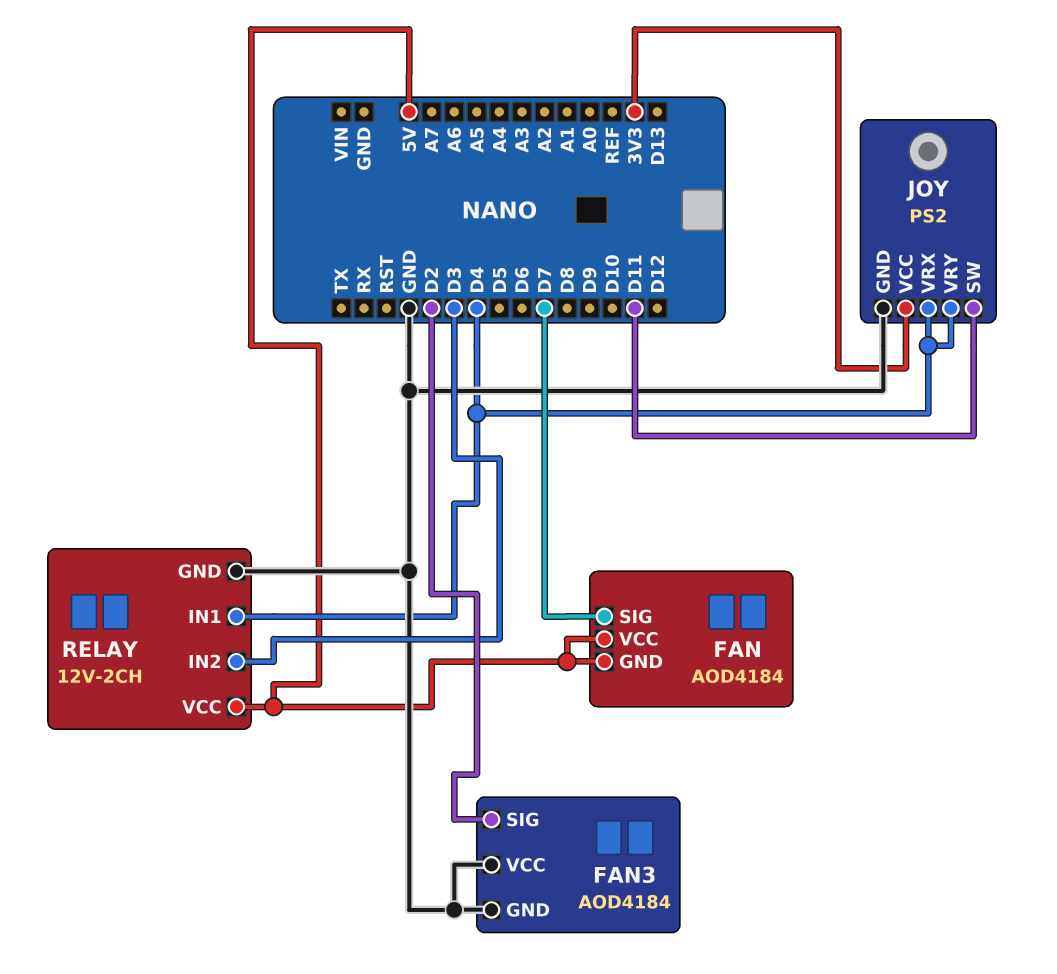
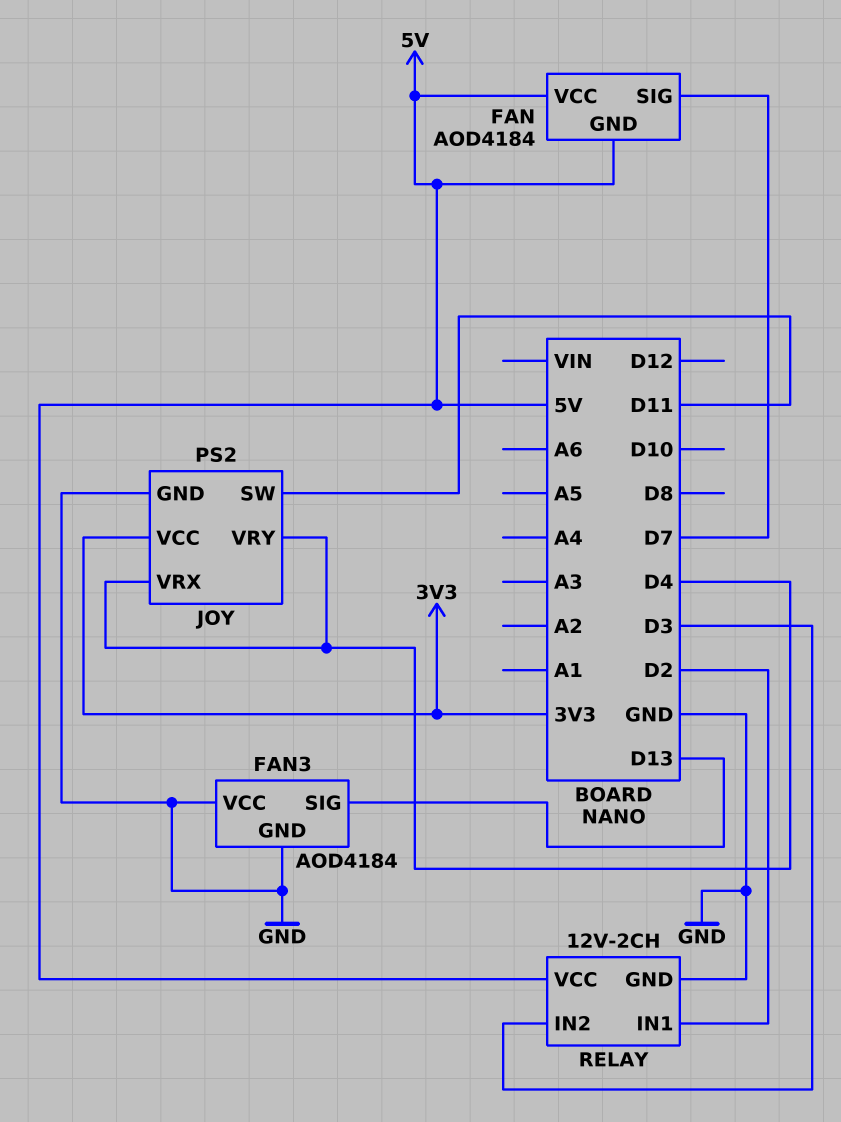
FAN3 pin SIG: D2 -> D13
RELAY pin IN1: D4 -> D2

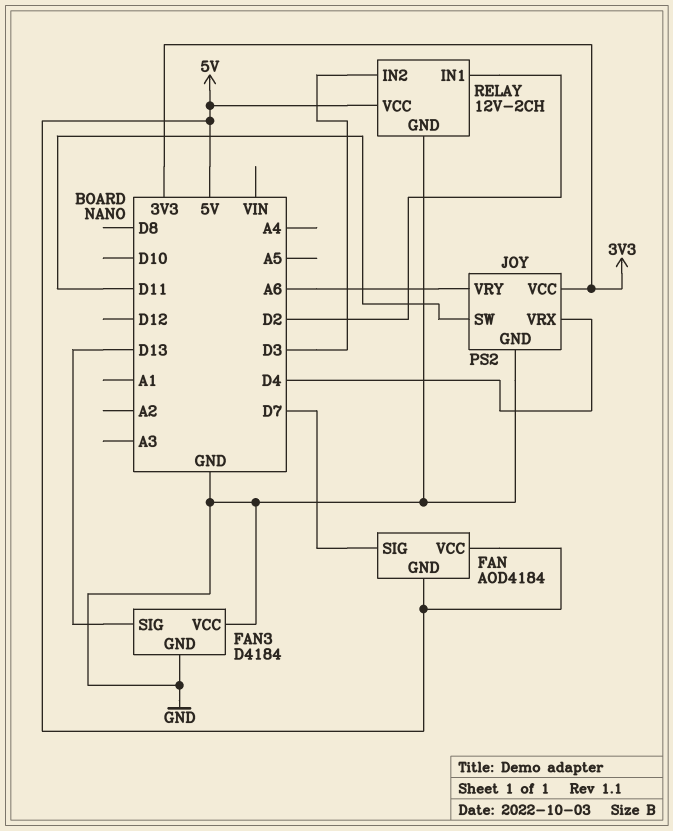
FAN3: AOD4184 -> D4184
JOY pin VRY: D4 -> A6

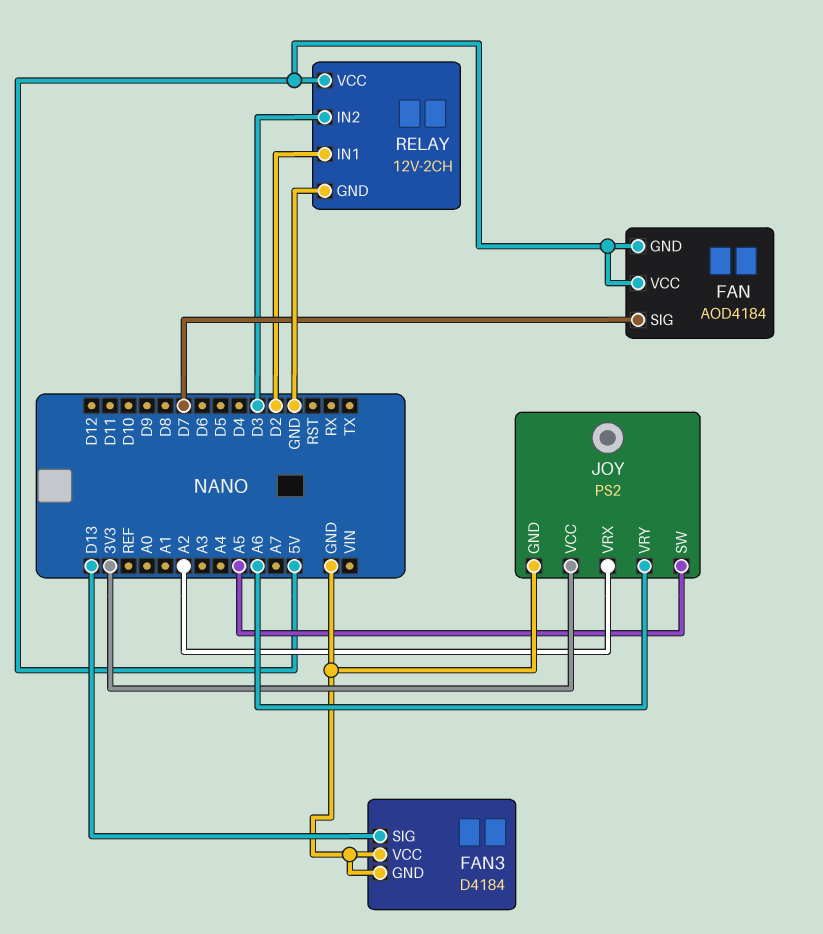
JOY pin SW: D11 -> A5
JOY pin VRX: D4 -> A2

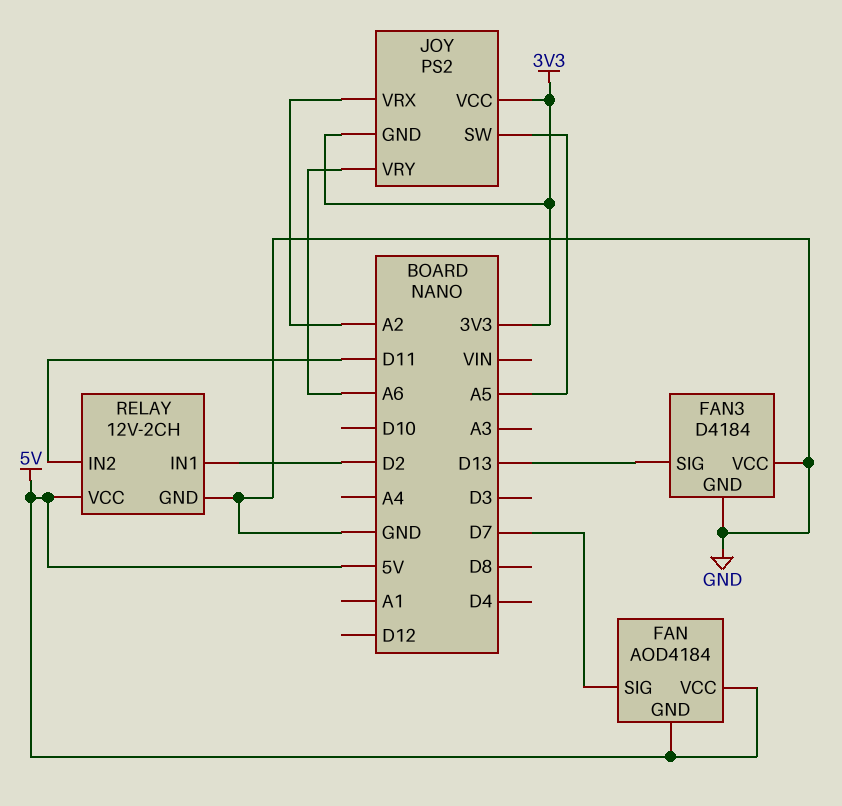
JOY pin GND: GND -> 3V3
RELAY pin IN2: D3 -> D11

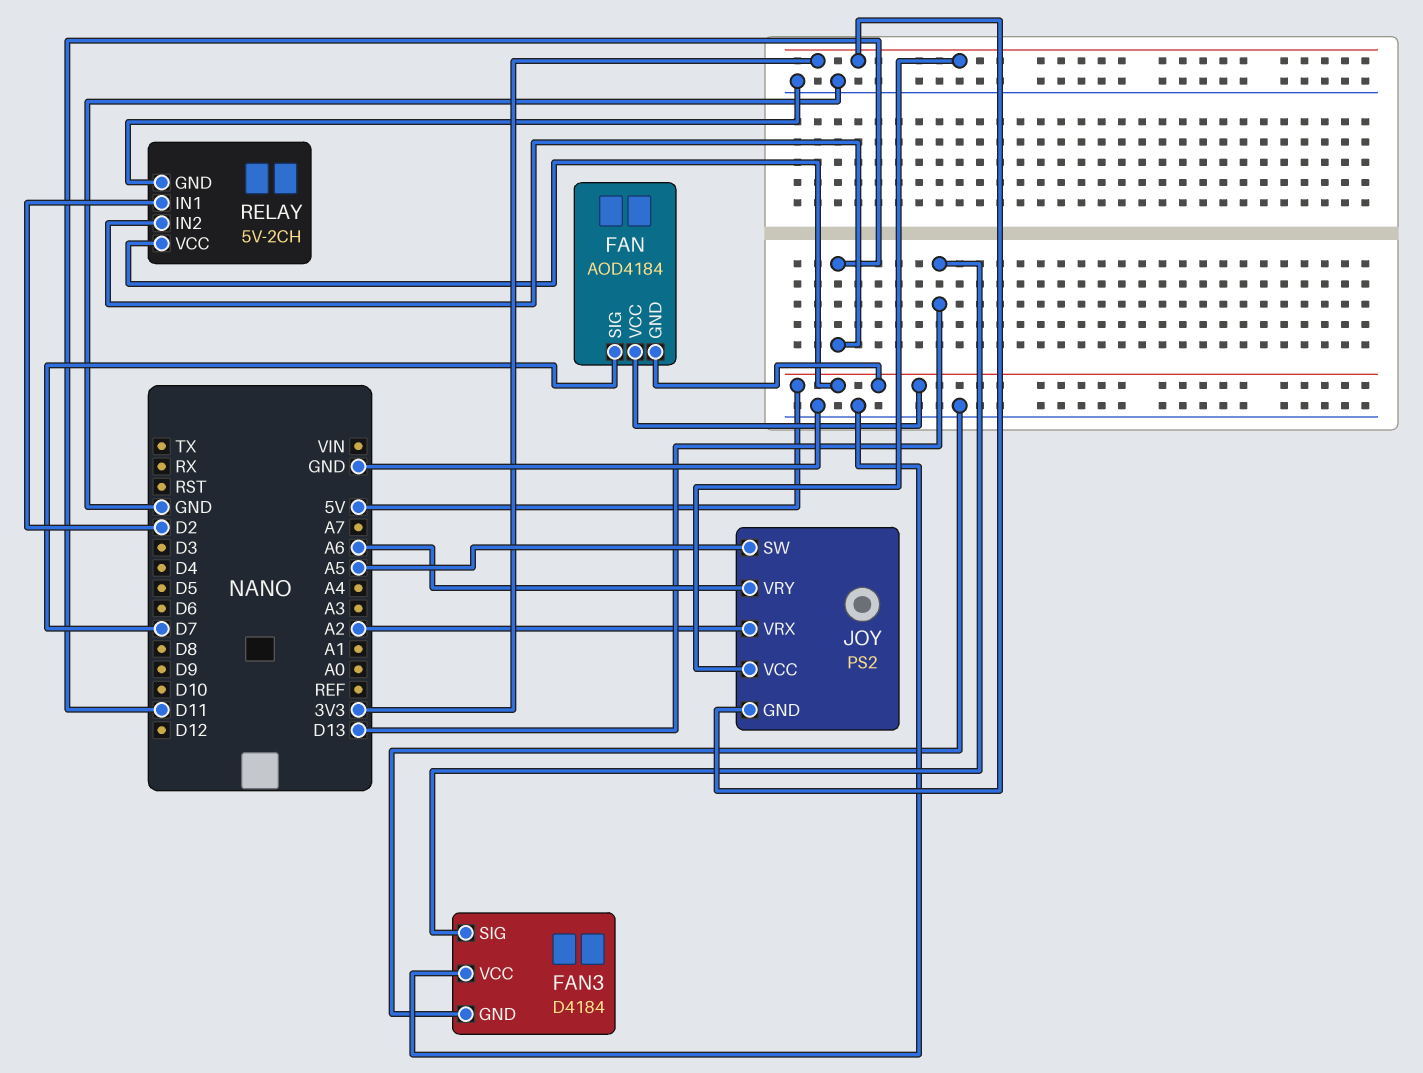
RELAY: 12V-2CH -> 5V-2CH

